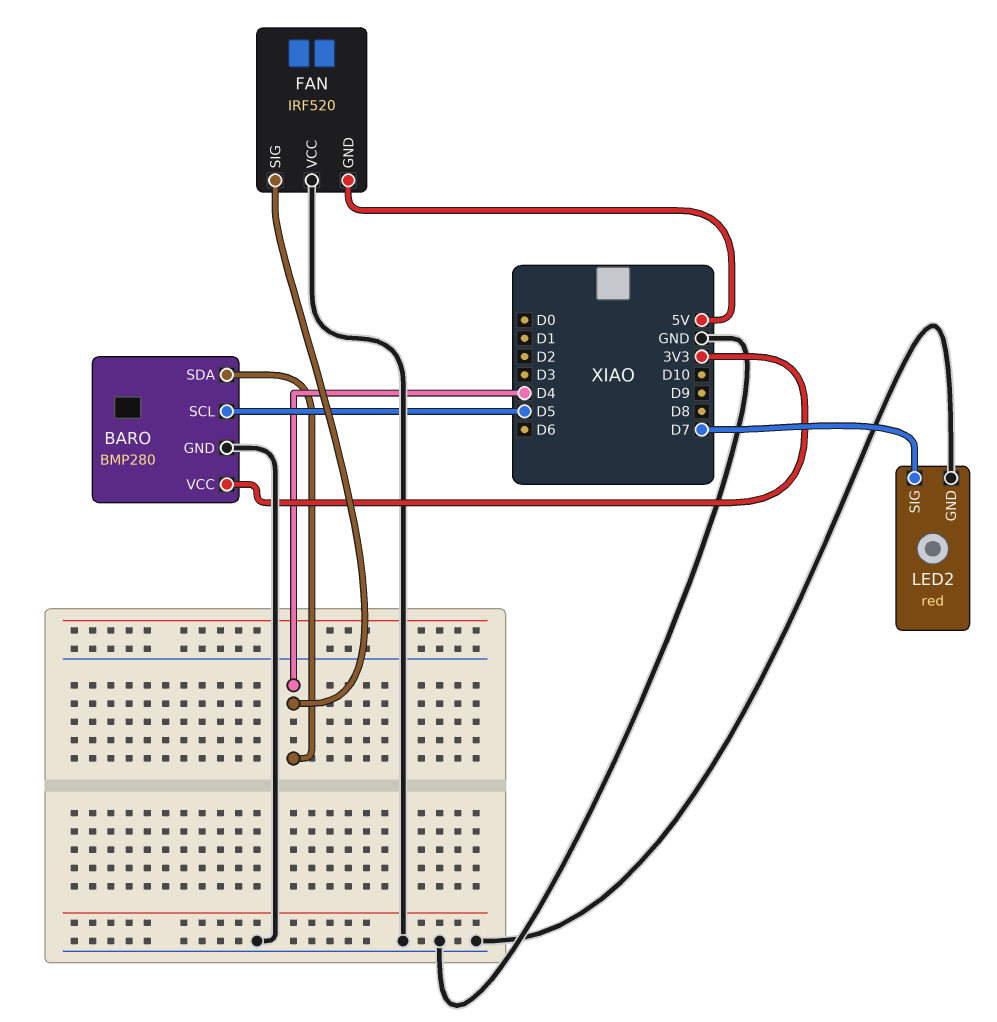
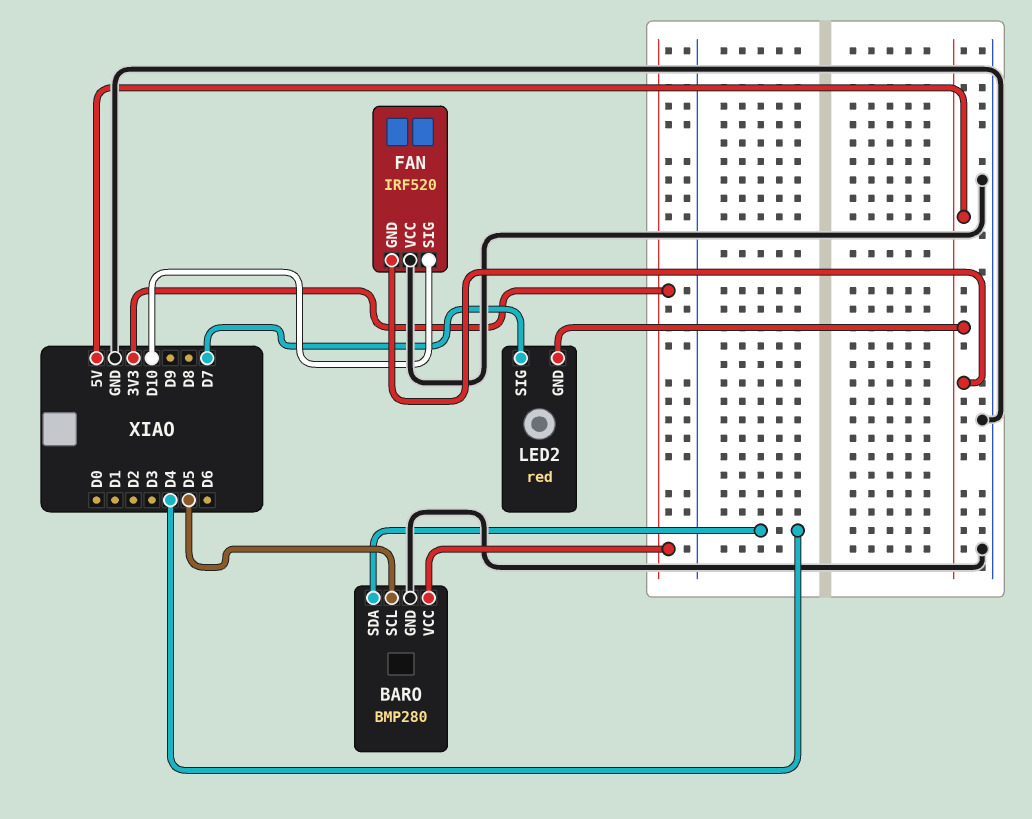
FAN pin SIG: D4 -> D10
LED2 pin GND: GND -> 5V

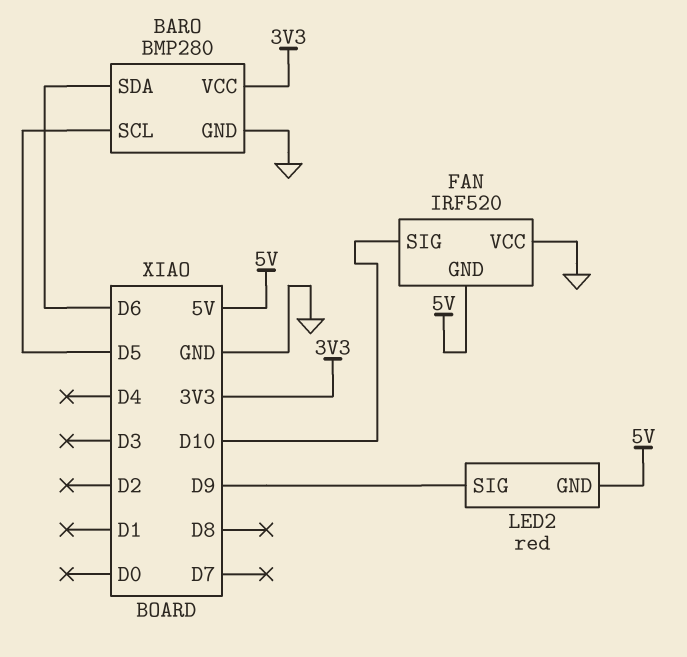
BARO pin SDA: D4 -> D6
LED2 pin SIG: D7 -> D9

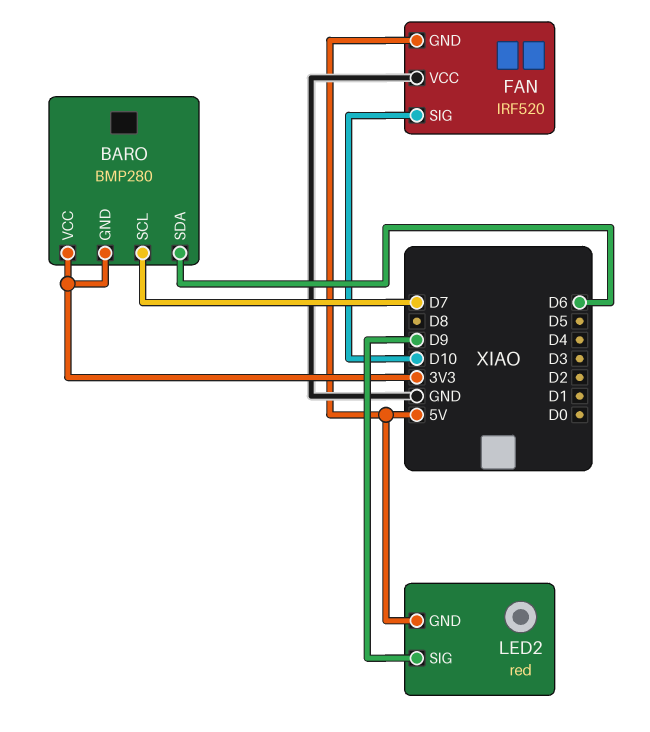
BARO pin GND: GND -> 3V3
BARO pin SCL: D5 -> D7

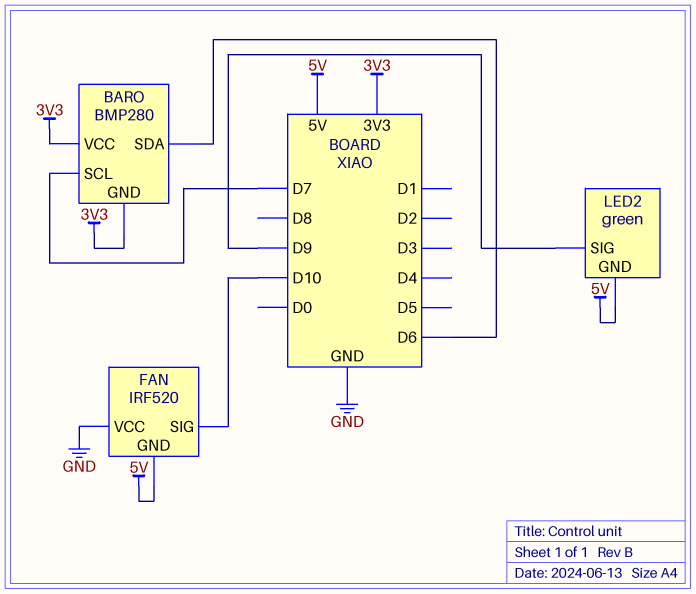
LED2: red -> green

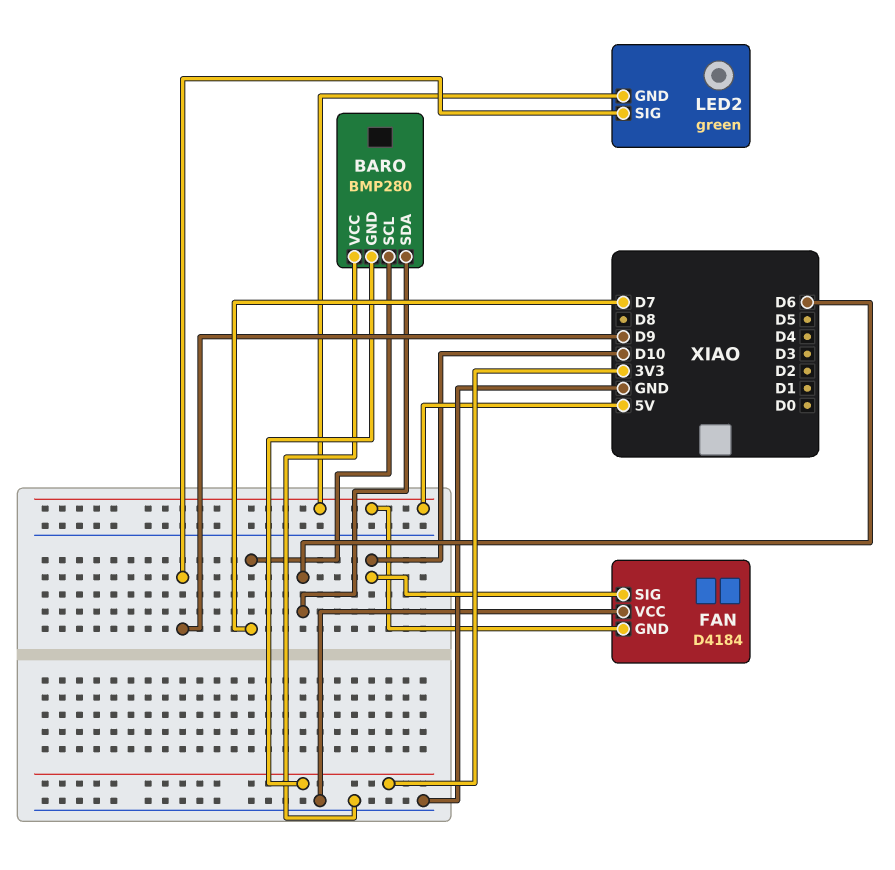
BARO pin VCC: 3V3 -> GND
FAN: IRF520 -> D4184

